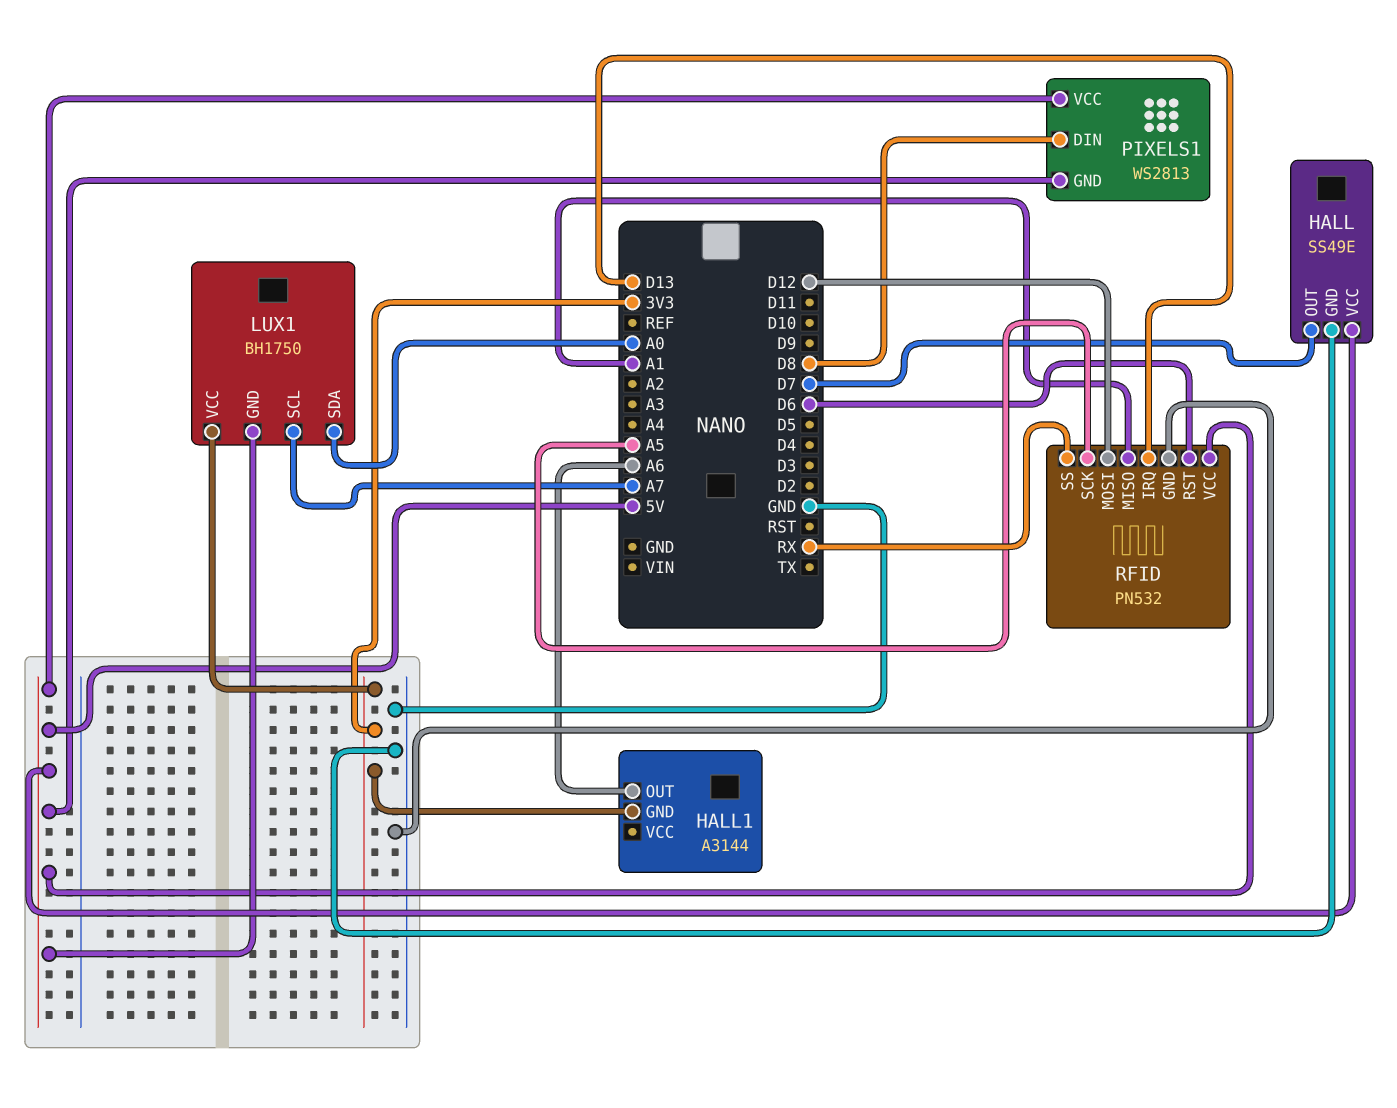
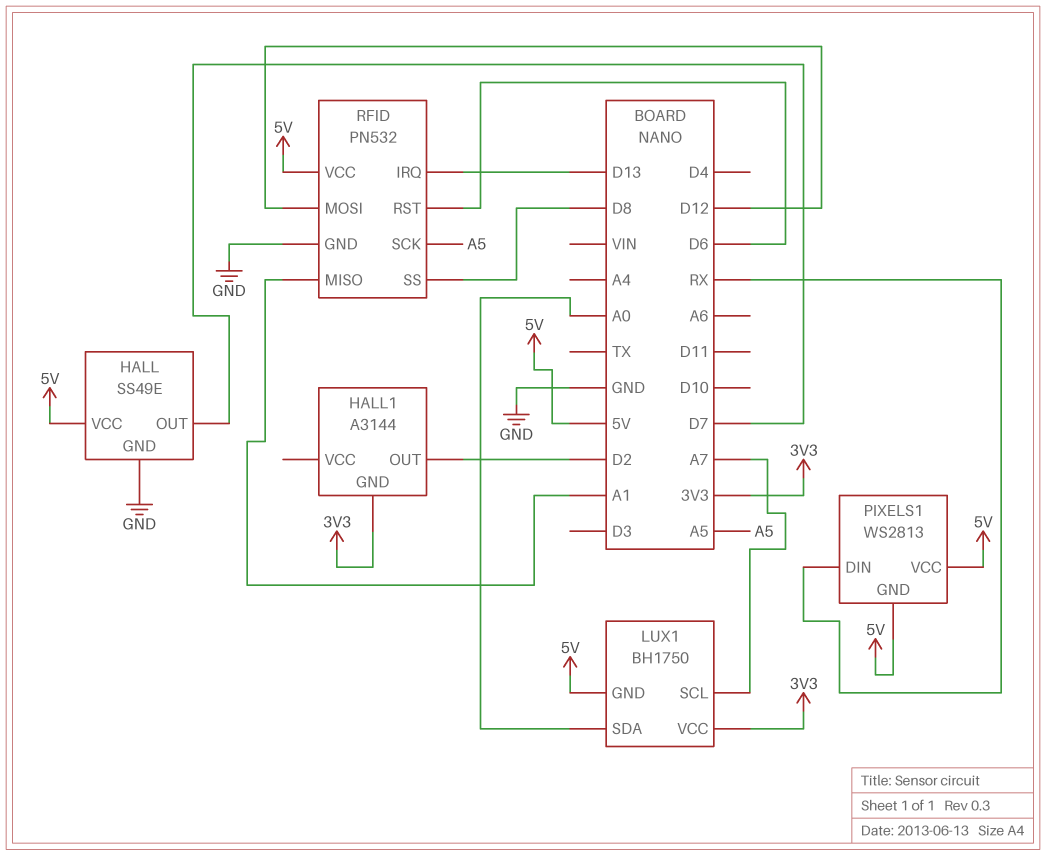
HALL1 pin OUT: A6 -> D2
PIXELS1 pin DIN: D8 -> RX
RFID pin SS: RX -> D8

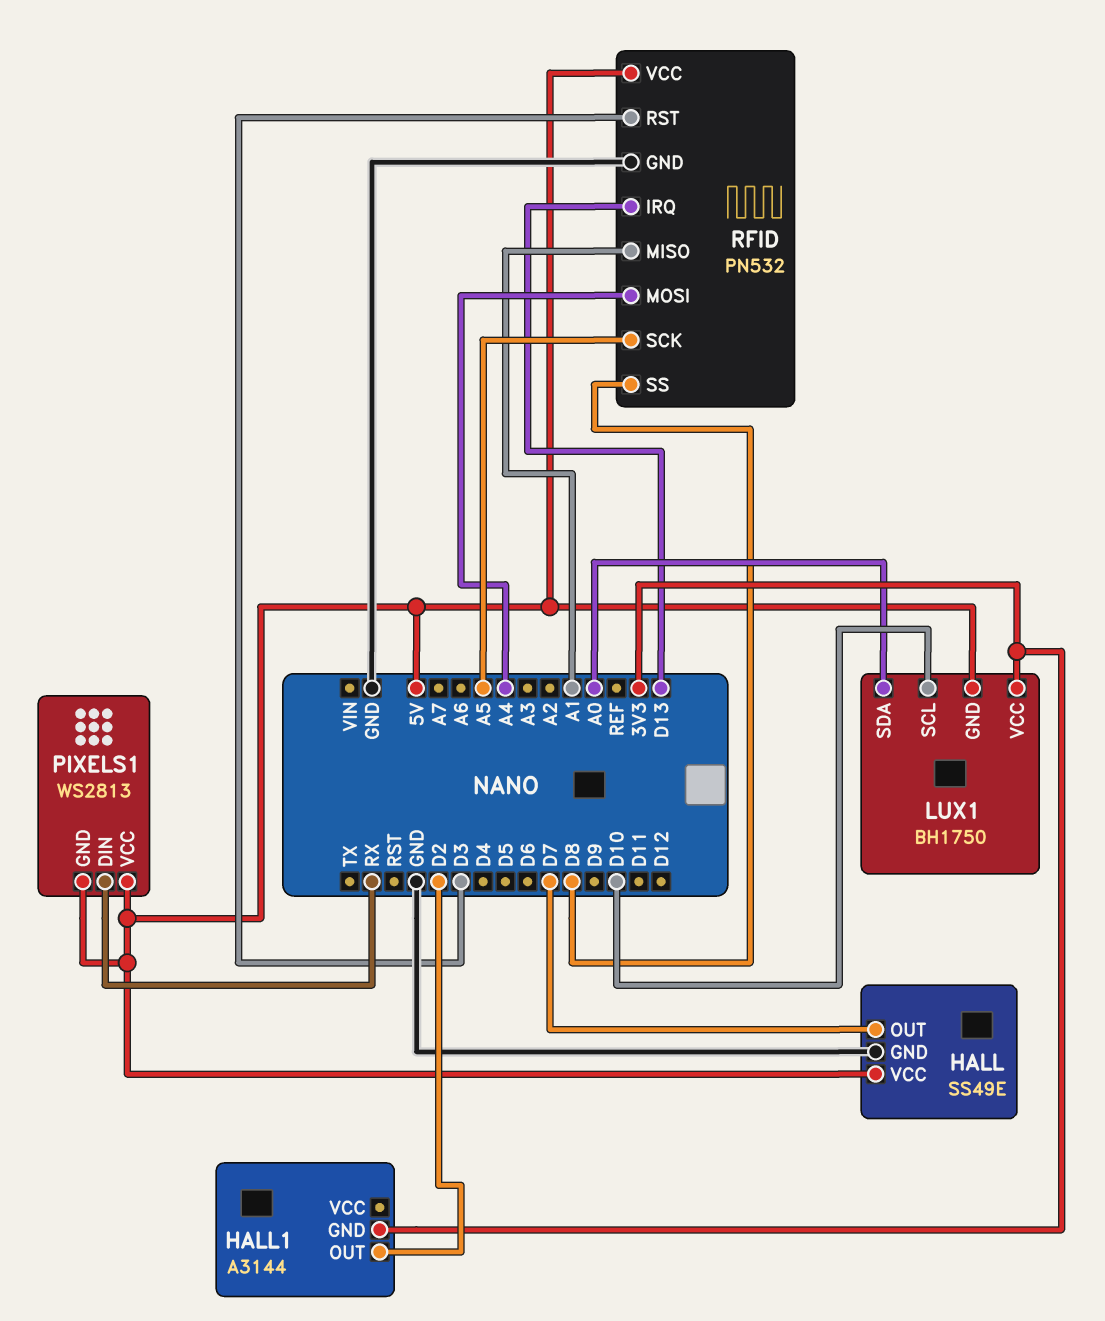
LUX1 pin SCL: A7 -> D10
RFID pin MOSI: D12 -> A4
RFID pin RST: D6 -> D3

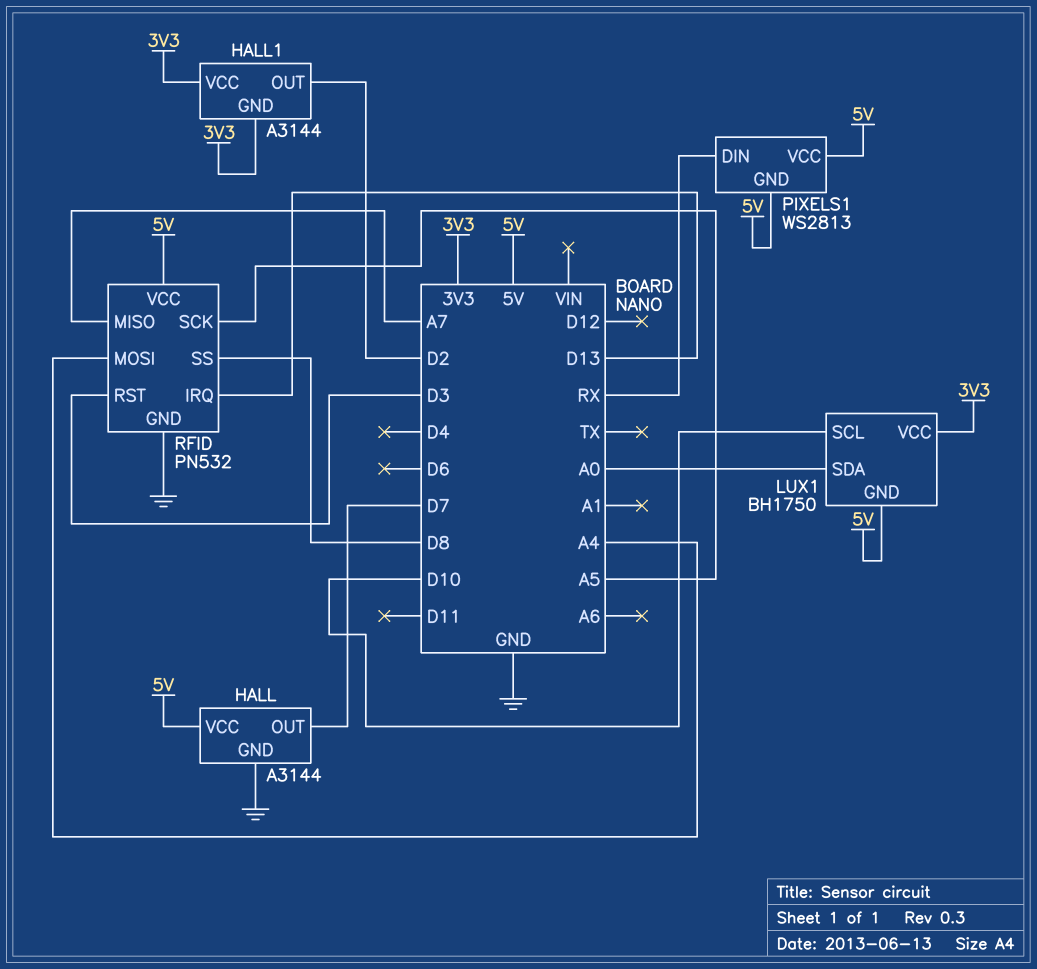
HALL: SS49E -> A3144
HALL1 pin VCC: none -> 3V3
RFID pin MISO: A1 -> A7

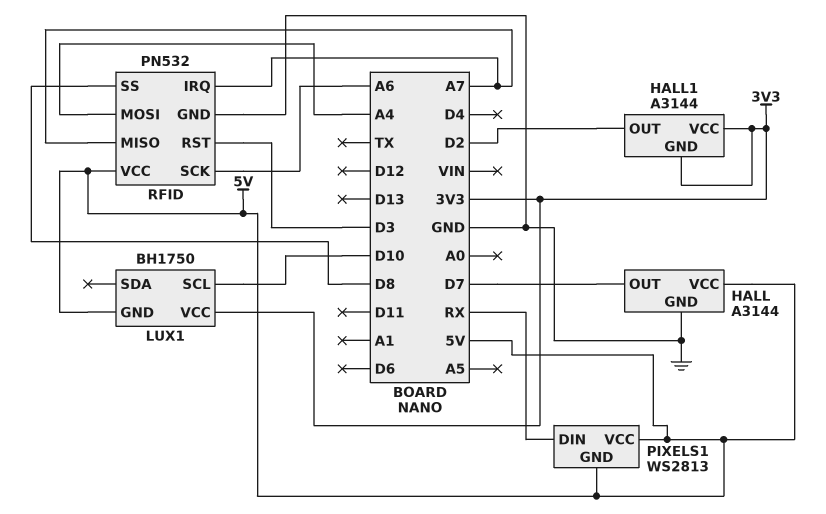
LUX1 pin SDA: A0 -> none
RFID pin IRQ: D13 -> A7
RFID pin SCK: A5 -> A6

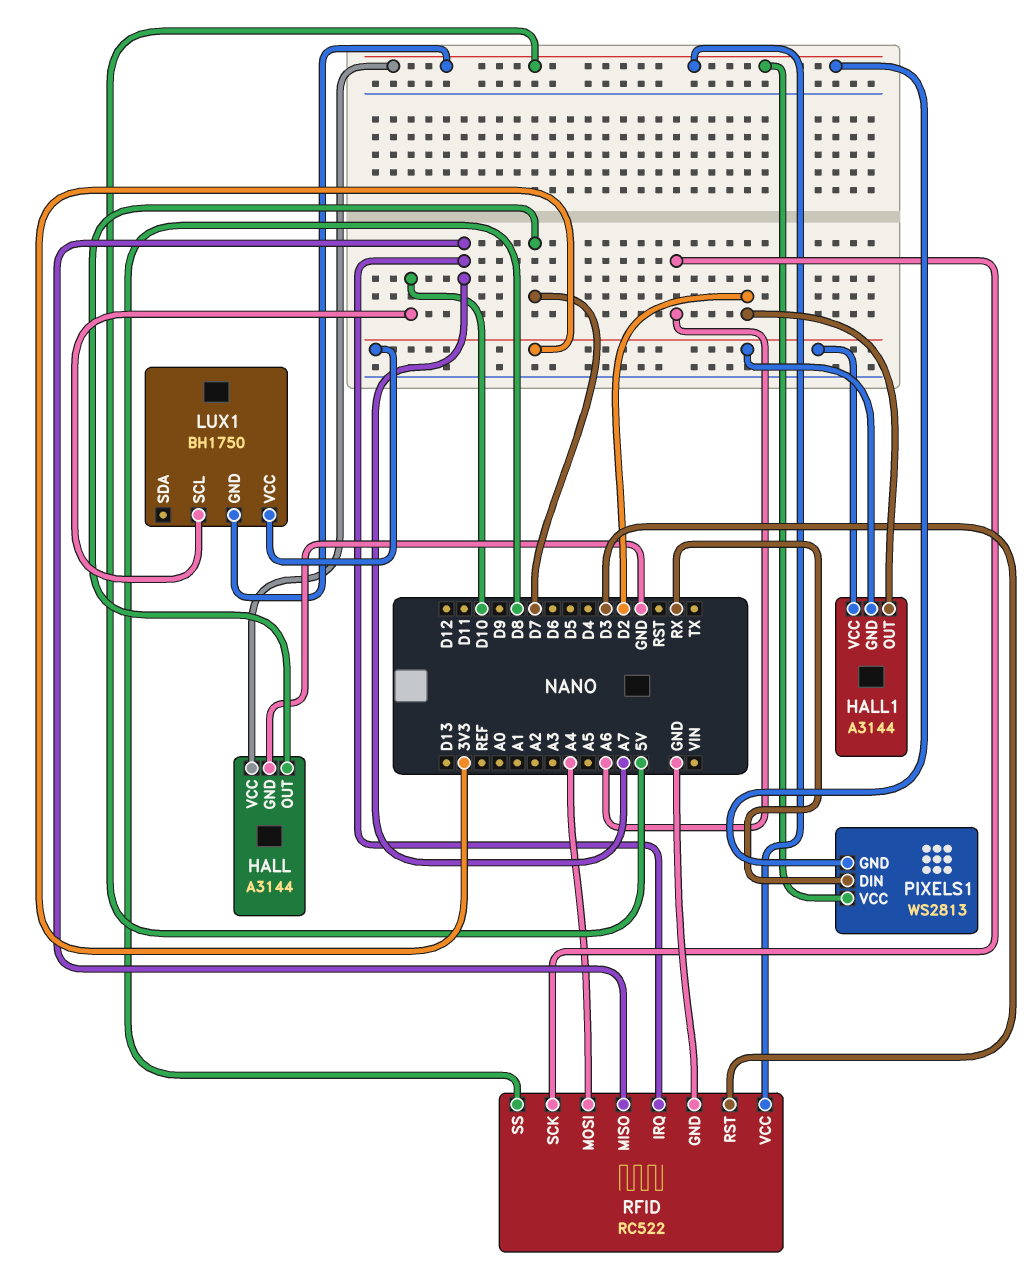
RFID: PN532 -> RC522

